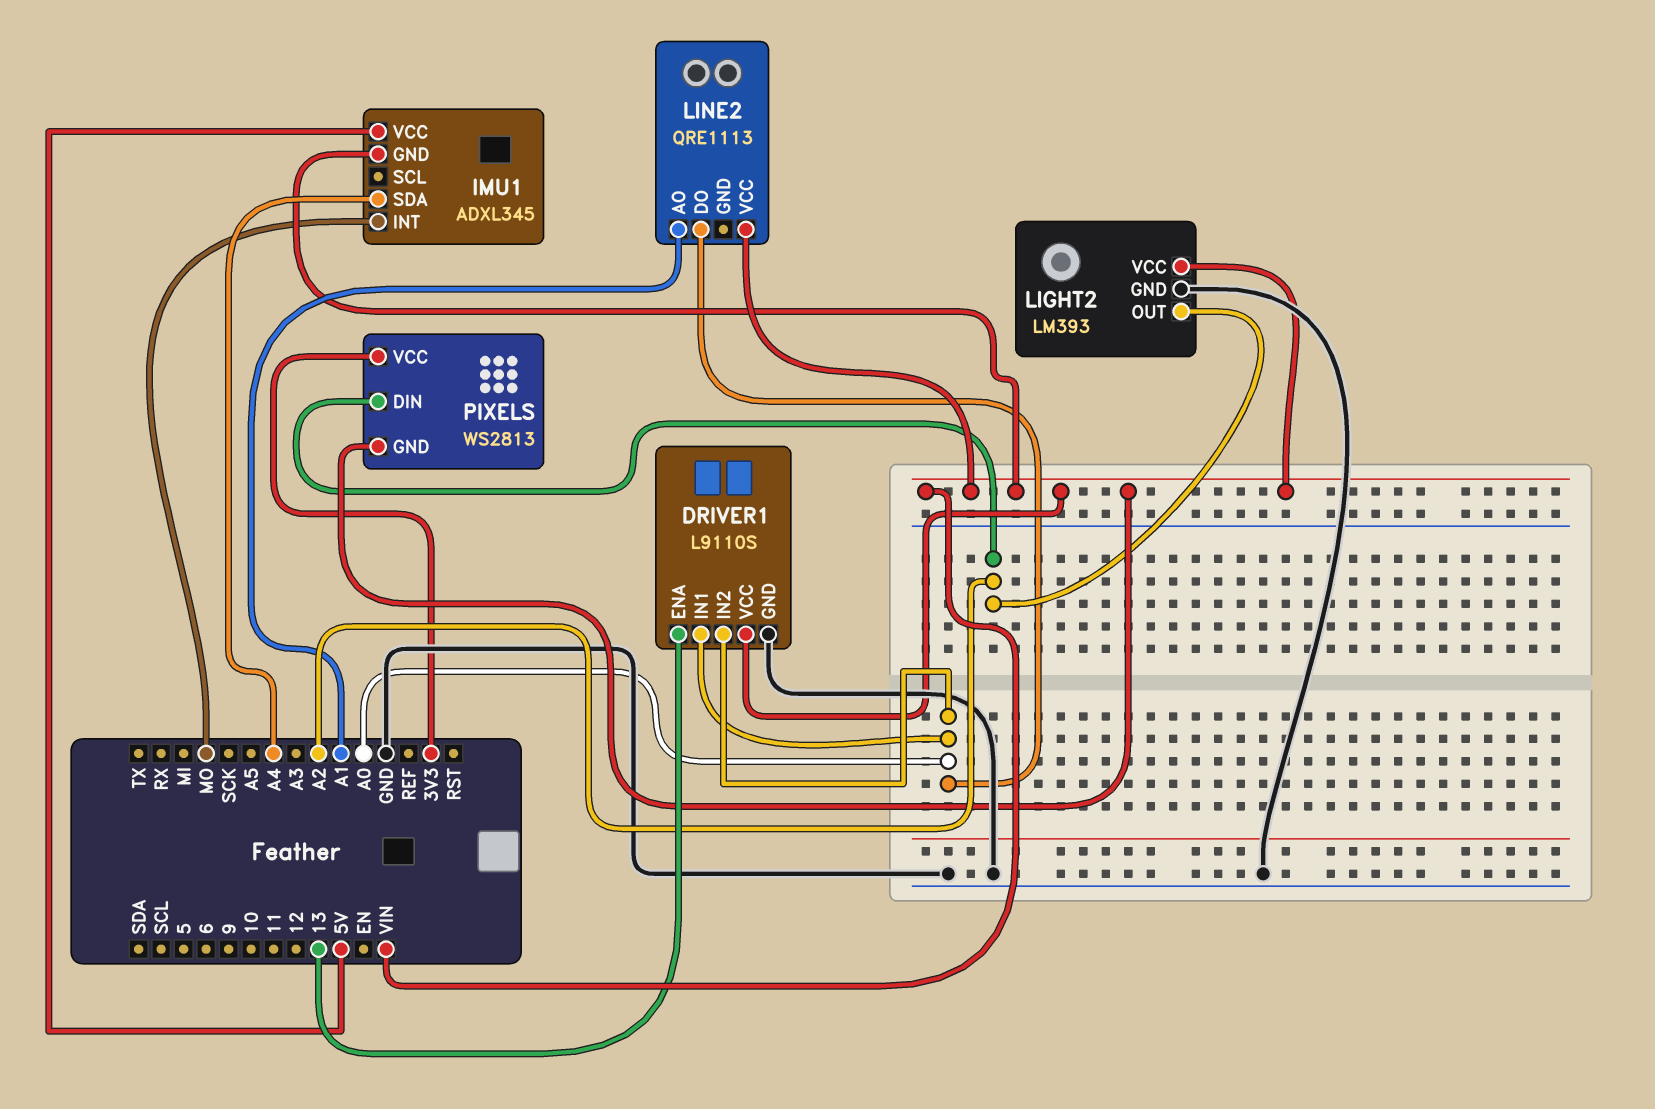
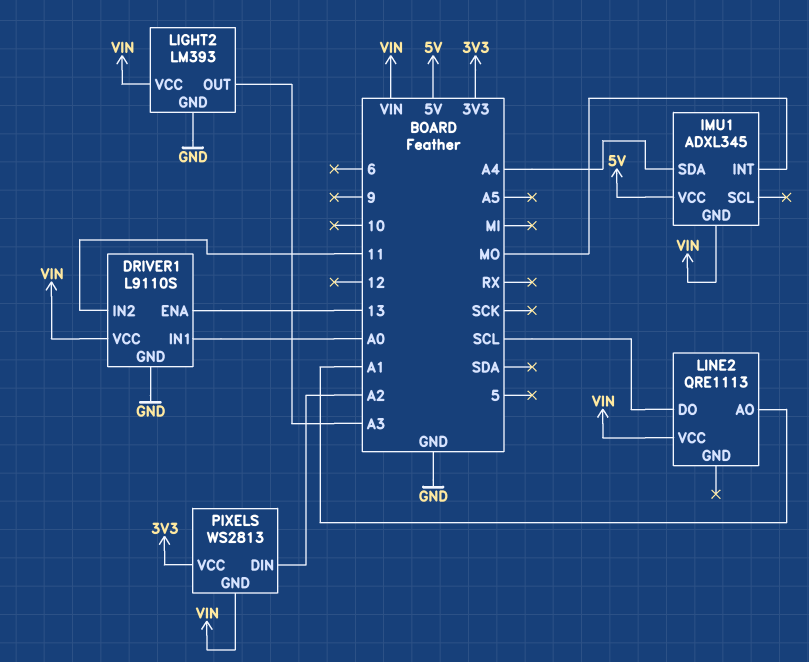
DRIVER1 pin IN2: A0 -> 11
LIGHT2 pin OUT: A2 -> A3
LINE2 pin DO: A0 -> SCL

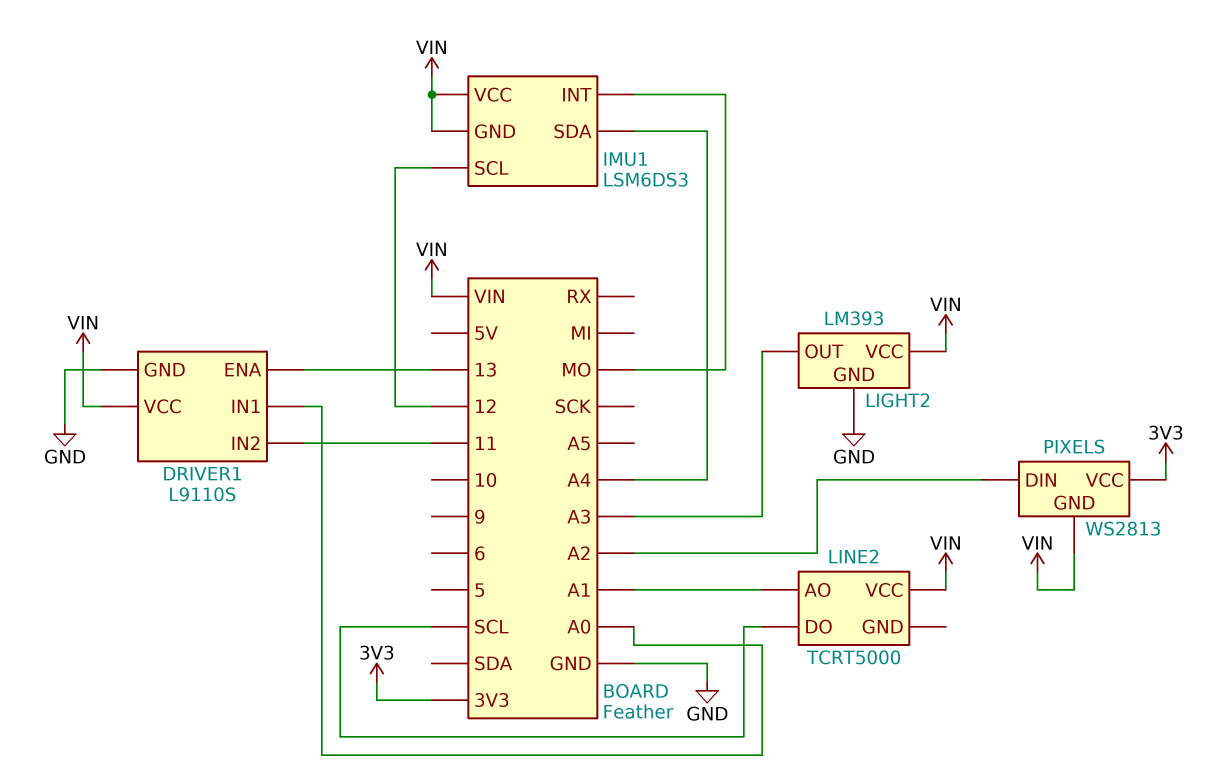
IMU1: ADXL345 -> LSM6DS3
IMU1 pin SCL: none -> 12
IMU1 pin VCC: 5V -> VIN
LINE2: QRE1113 -> TCRT5000

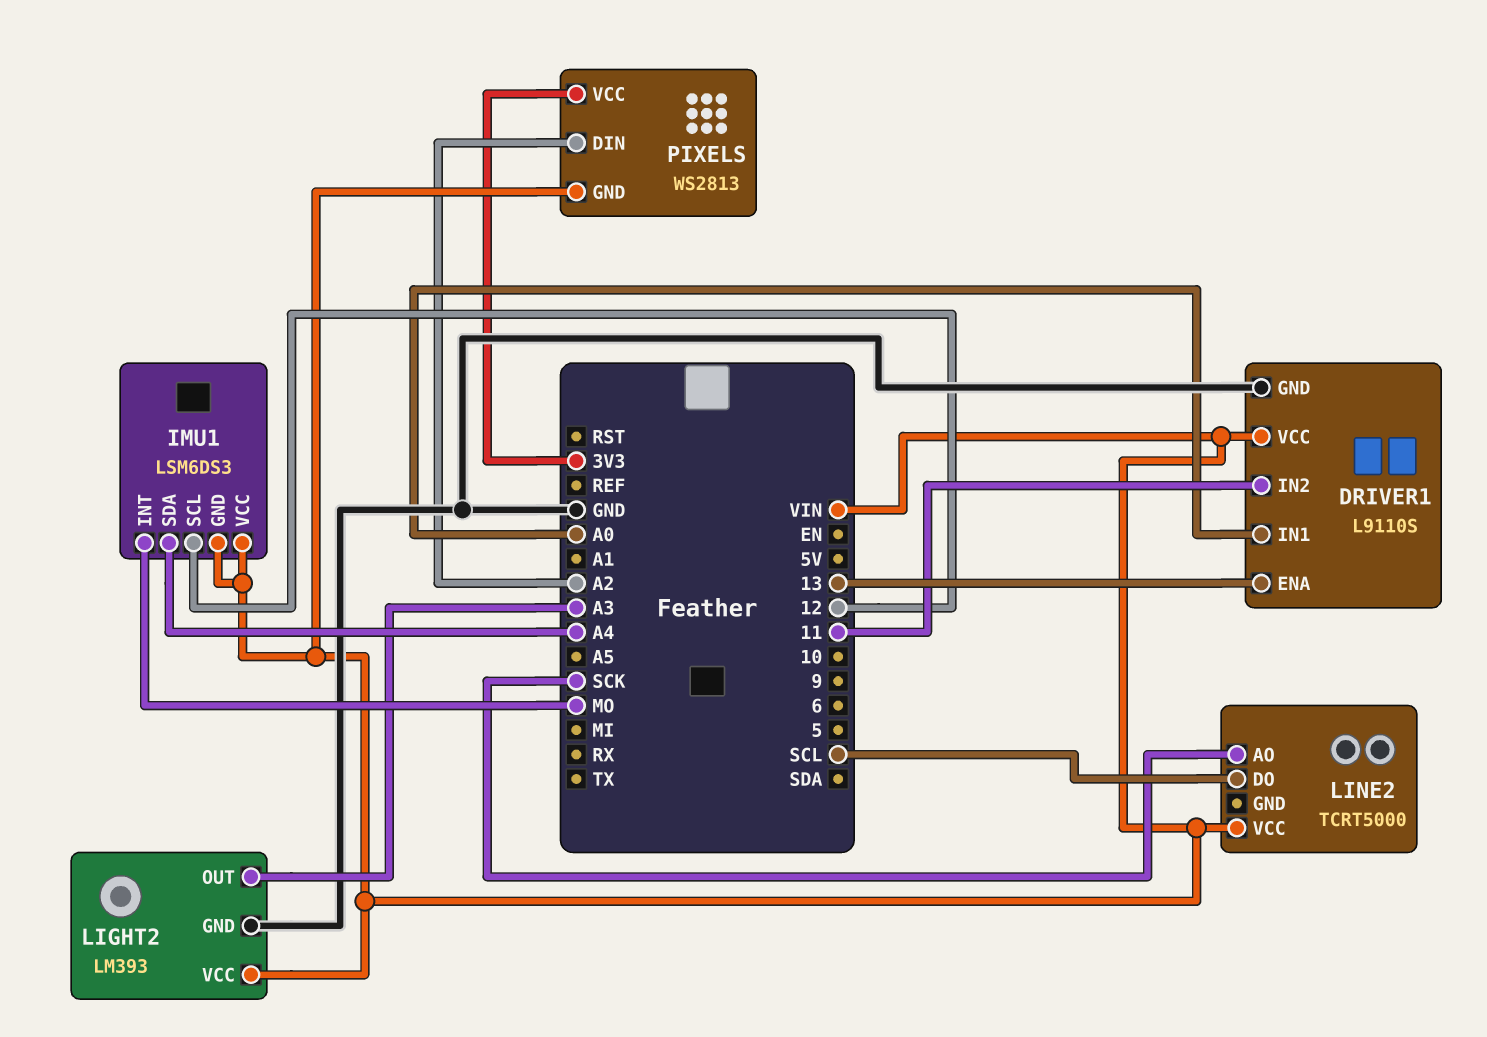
LINE2 pin AO: A1 -> SCK

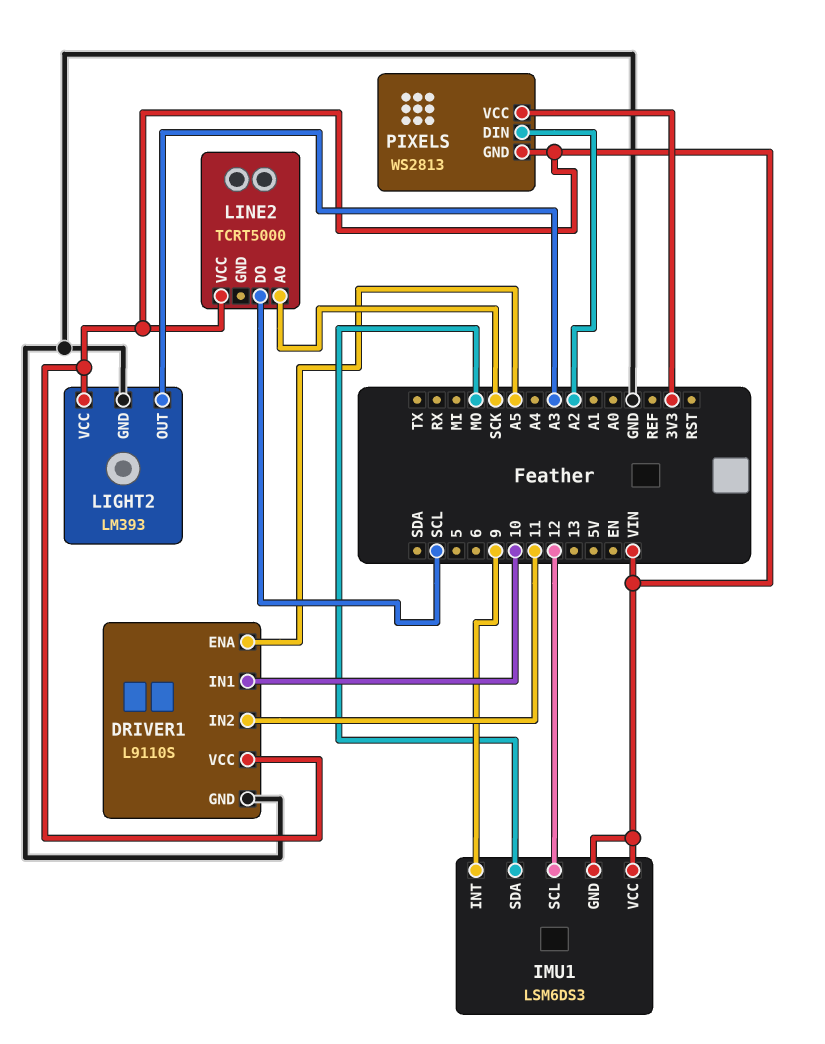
DRIVER1 pin ENA: 13 -> A5
DRIVER1 pin IN1: A0 -> 10
IMU1 pin INT: MO -> 9
IMU1 pin SDA: A4 -> MO

